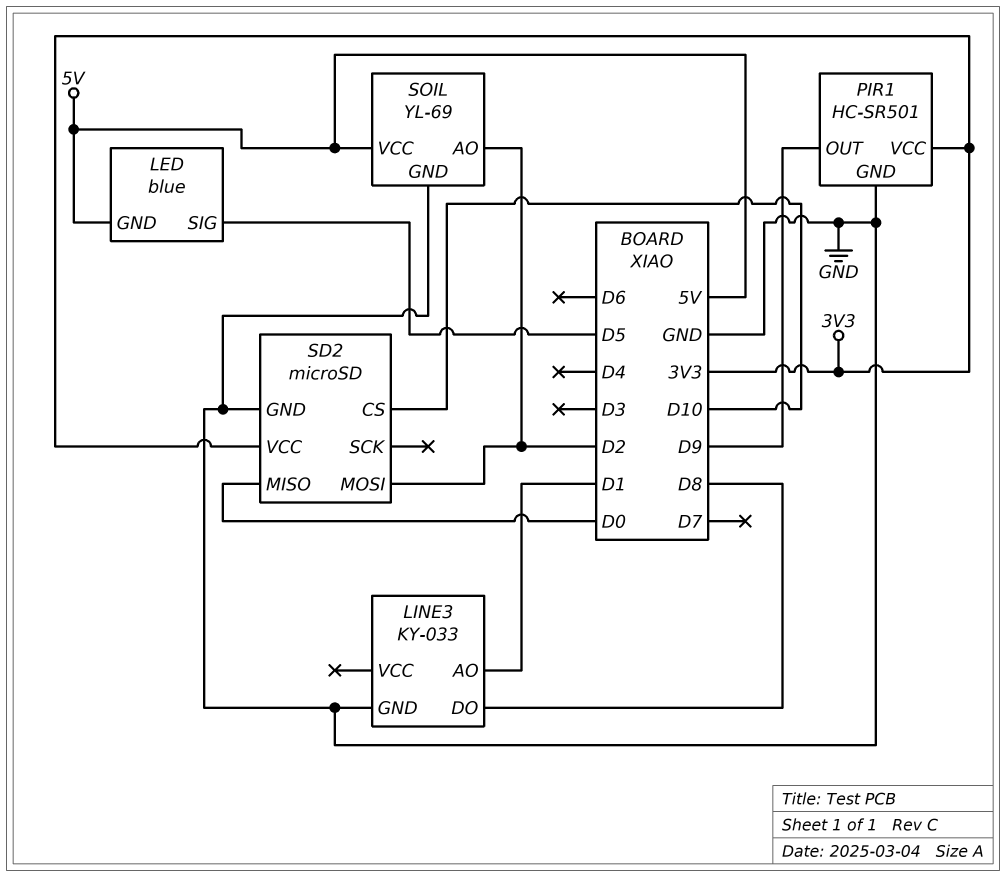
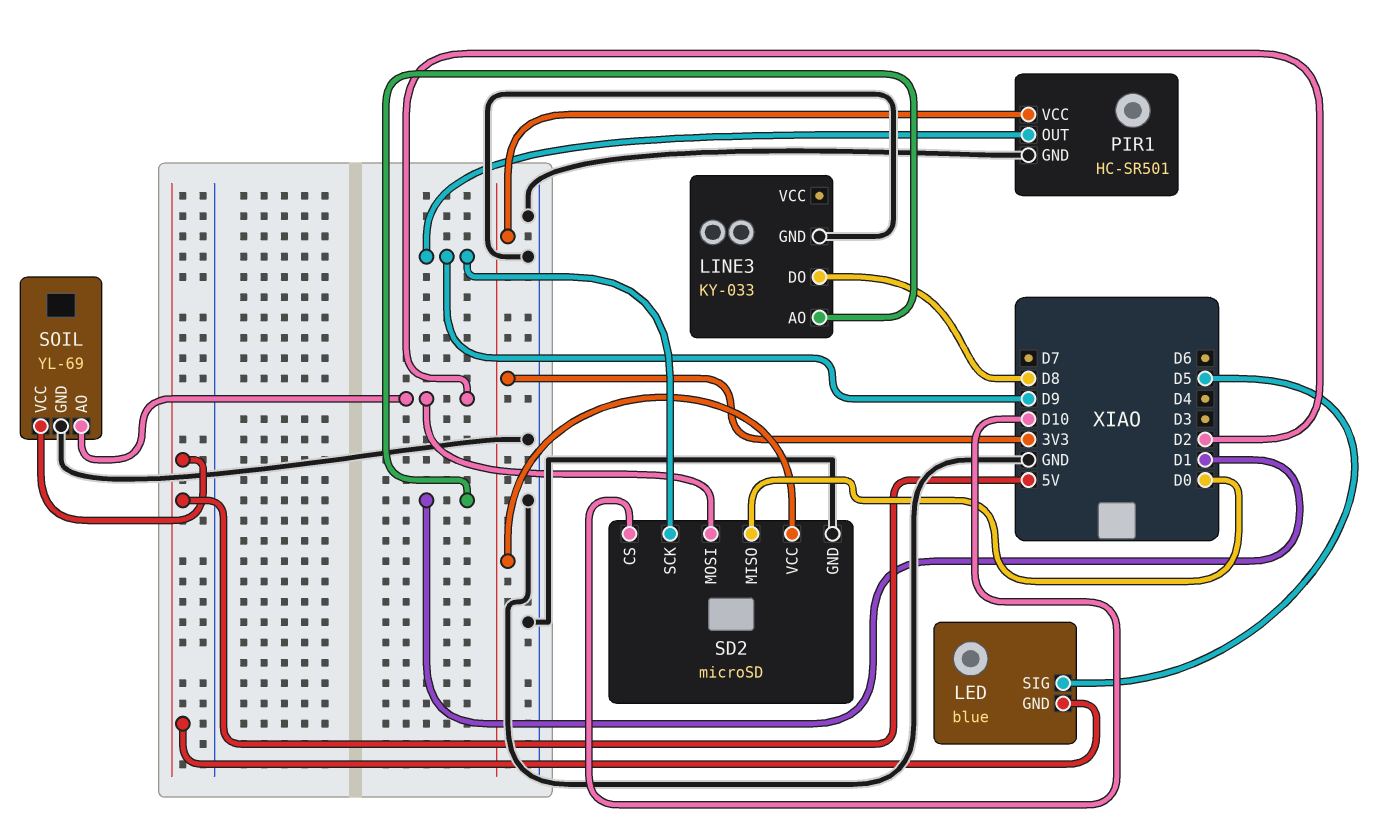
SD2 pin SCK: none -> D9

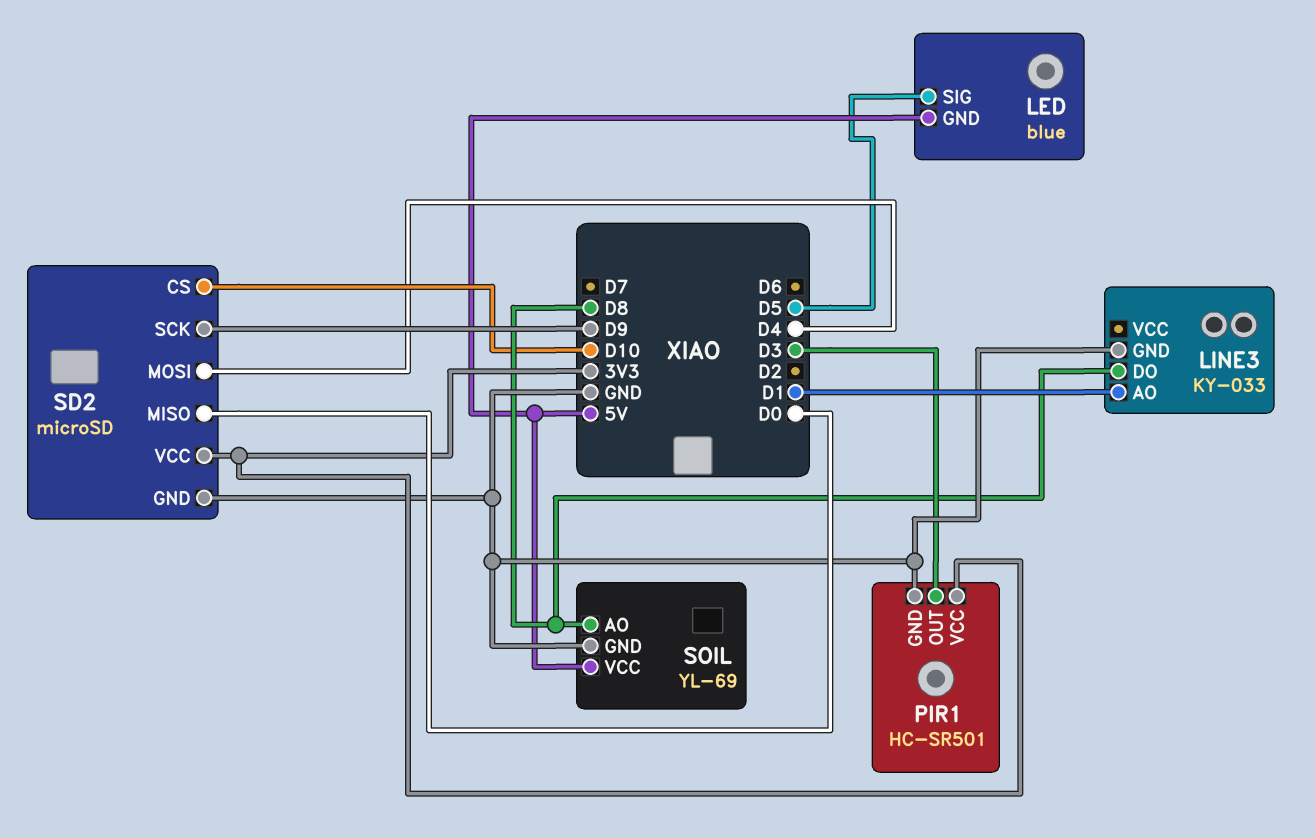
PIR1 pin OUT: D9 -> D3
SD2 pin MOSI: D2 -> D4
SOIL pin AO: D2 -> D8

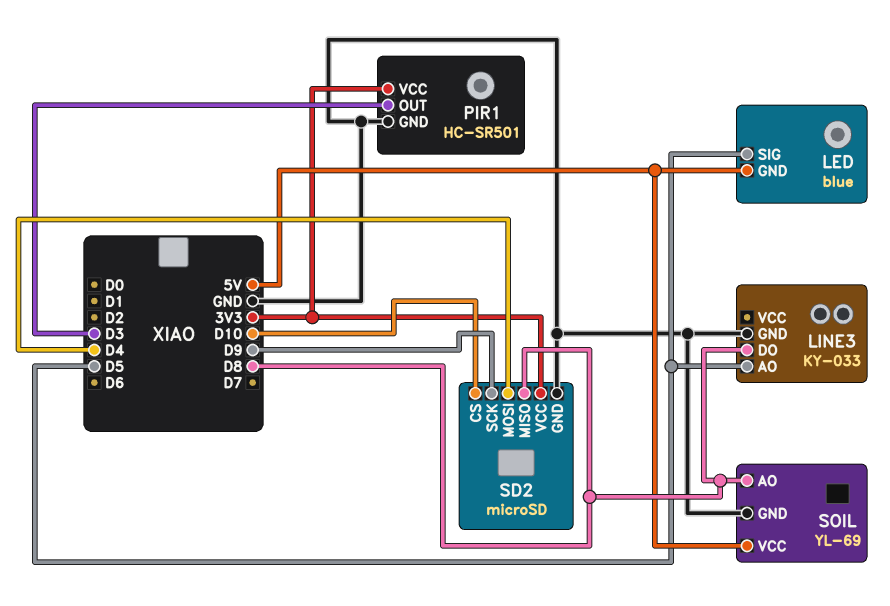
LINE3 pin AO: D1 -> D5
SD2 pin MISO: D0 -> D8

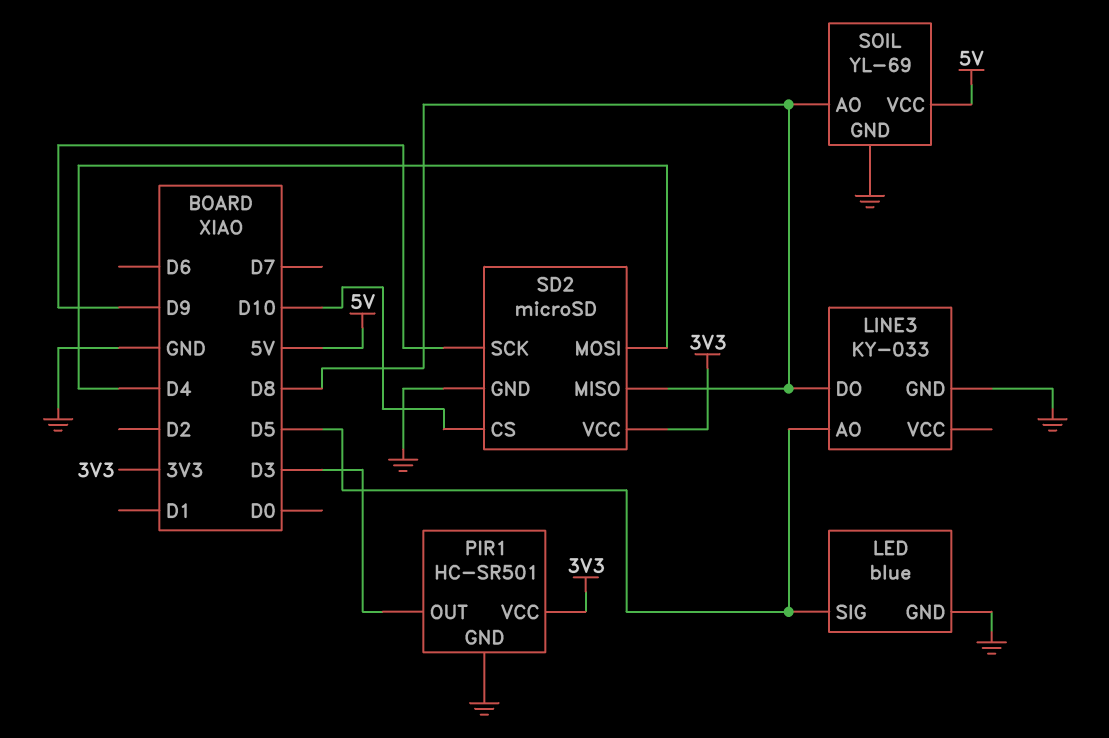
LED pin GND: 5V -> GND

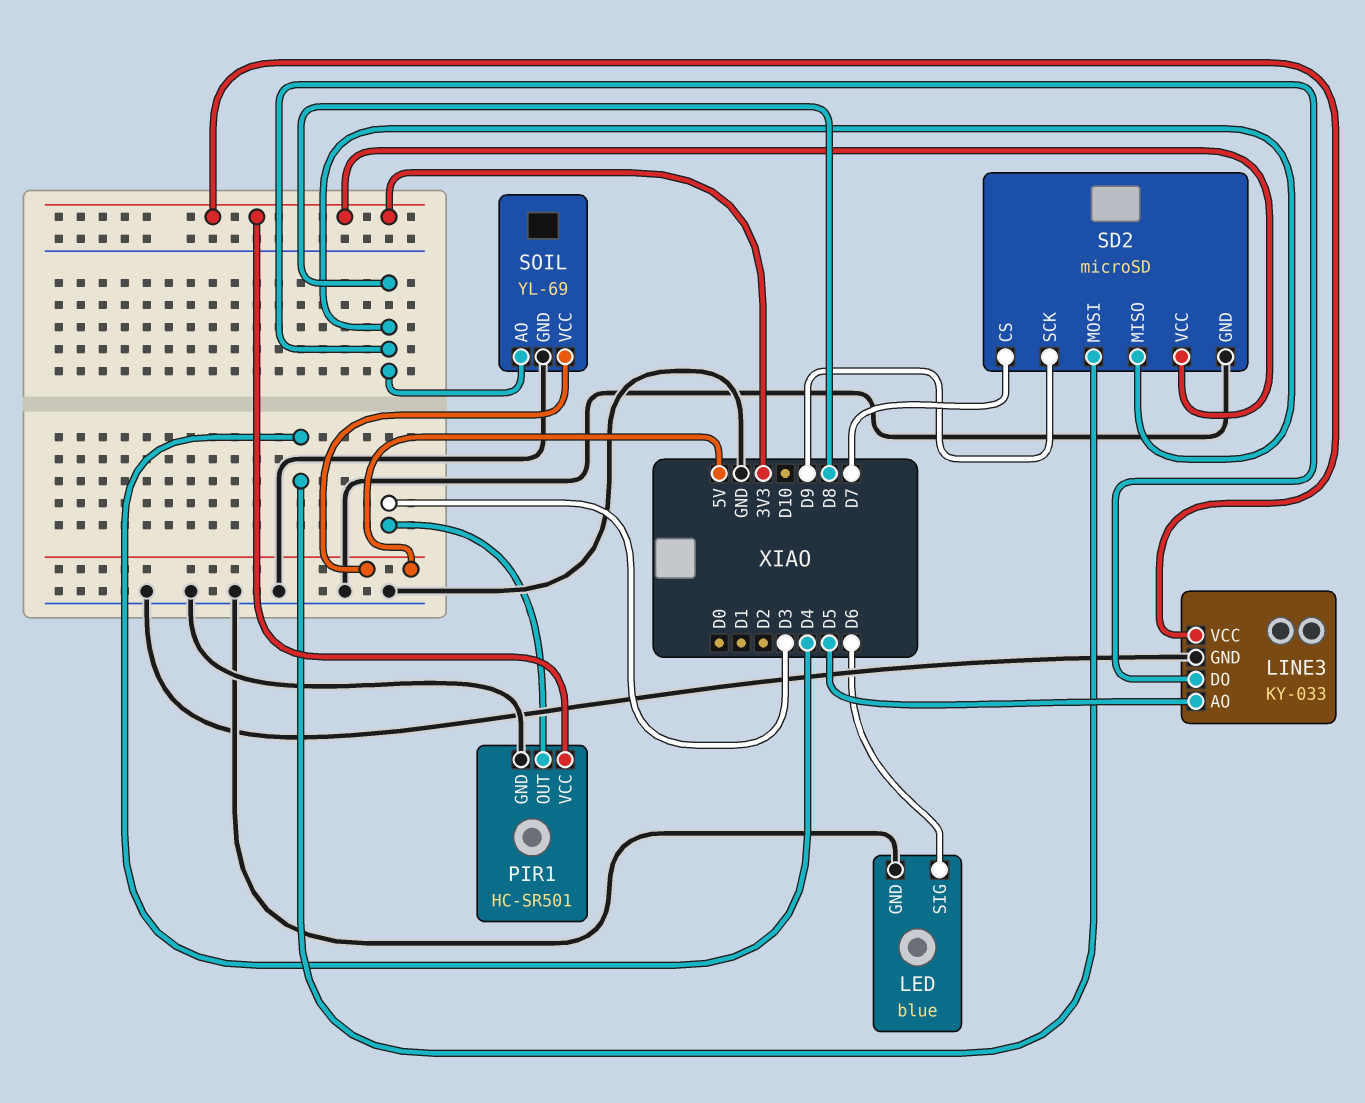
LED pin SIG: D5 -> D6
LINE3 pin VCC: none -> 3V3
SD2 pin CS: D10 -> D7

